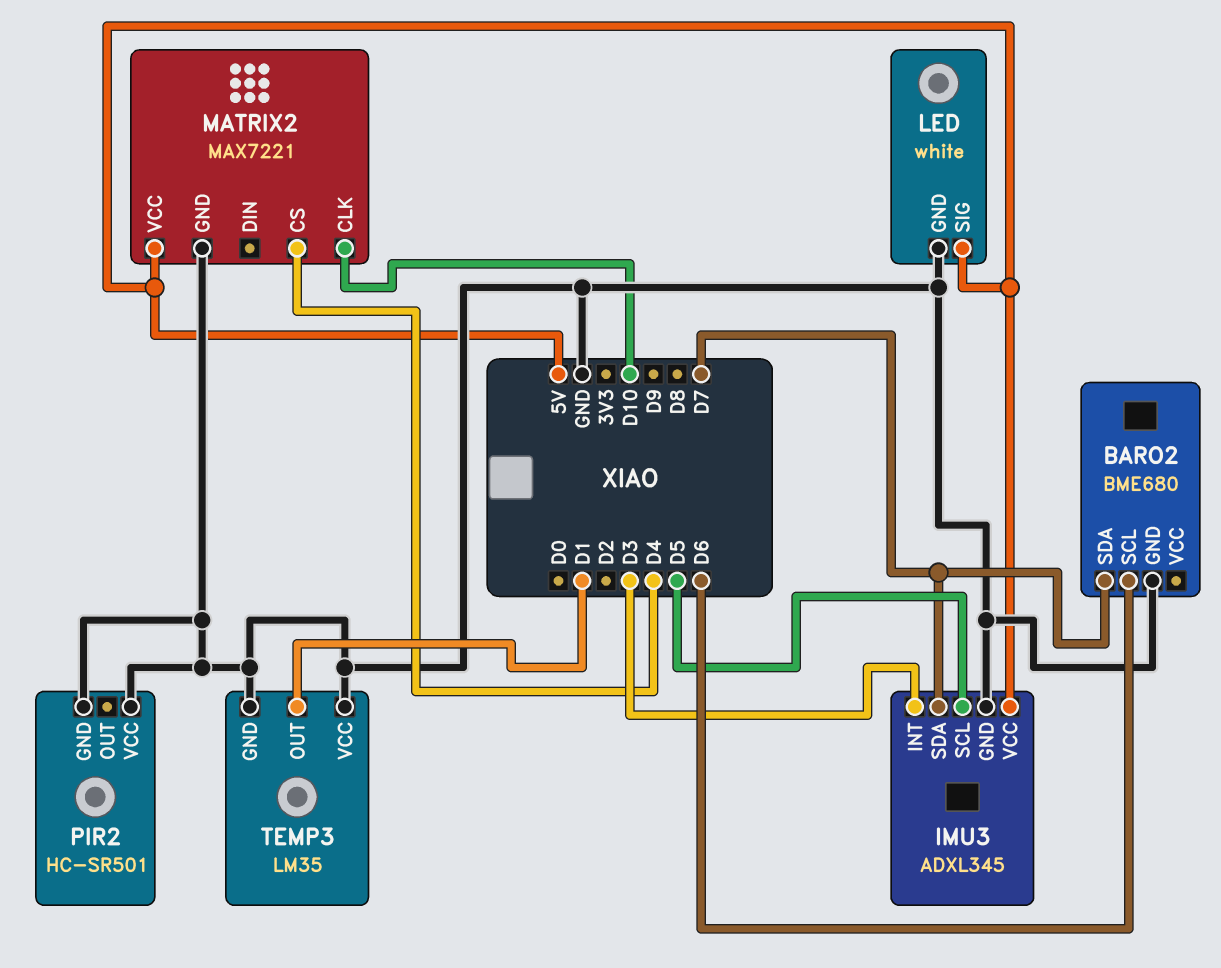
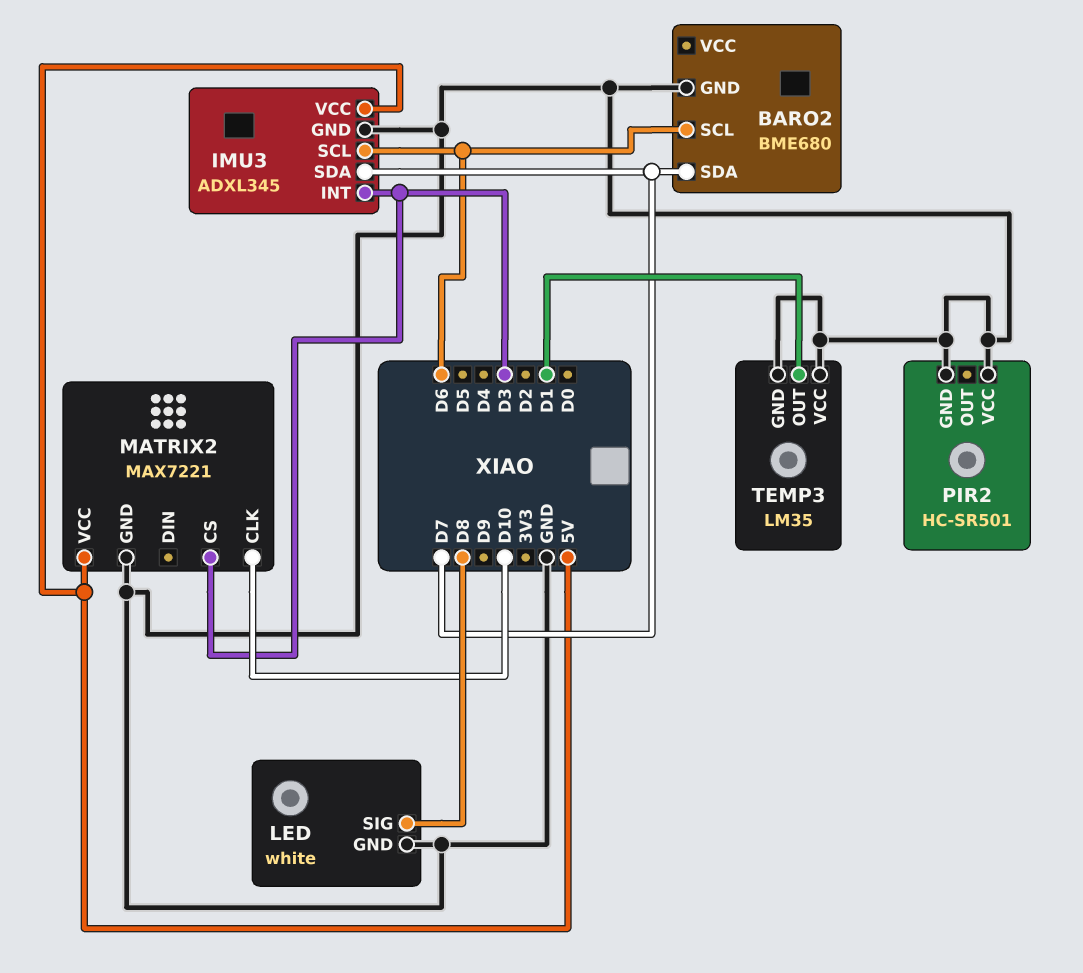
IMU3 pin SCL: D5 -> D6
LED pin SIG: 5V -> D8
MATRIX2 pin CS: D4 -> D3

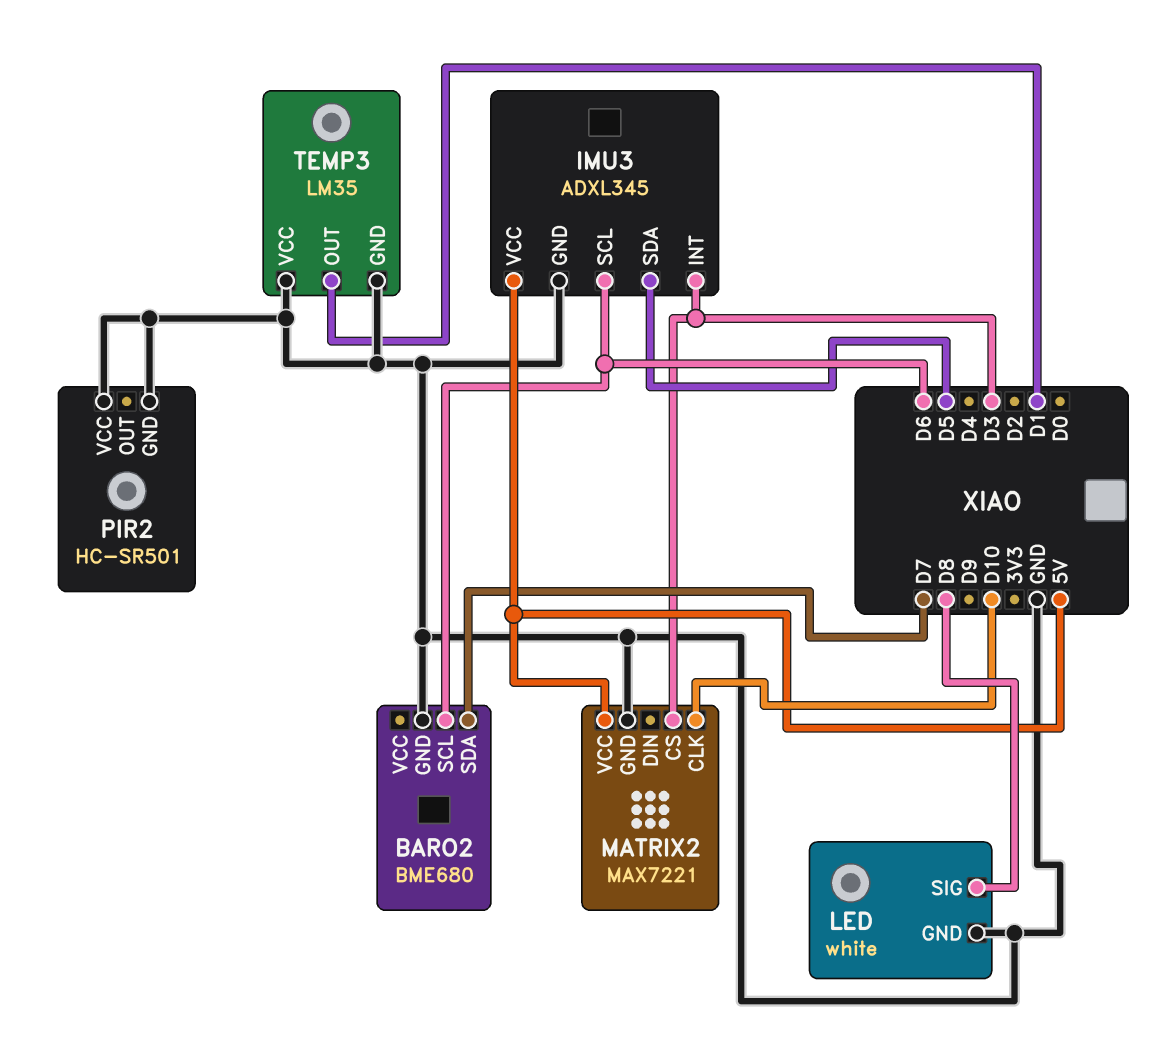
IMU3 pin SDA: D7 -> D5

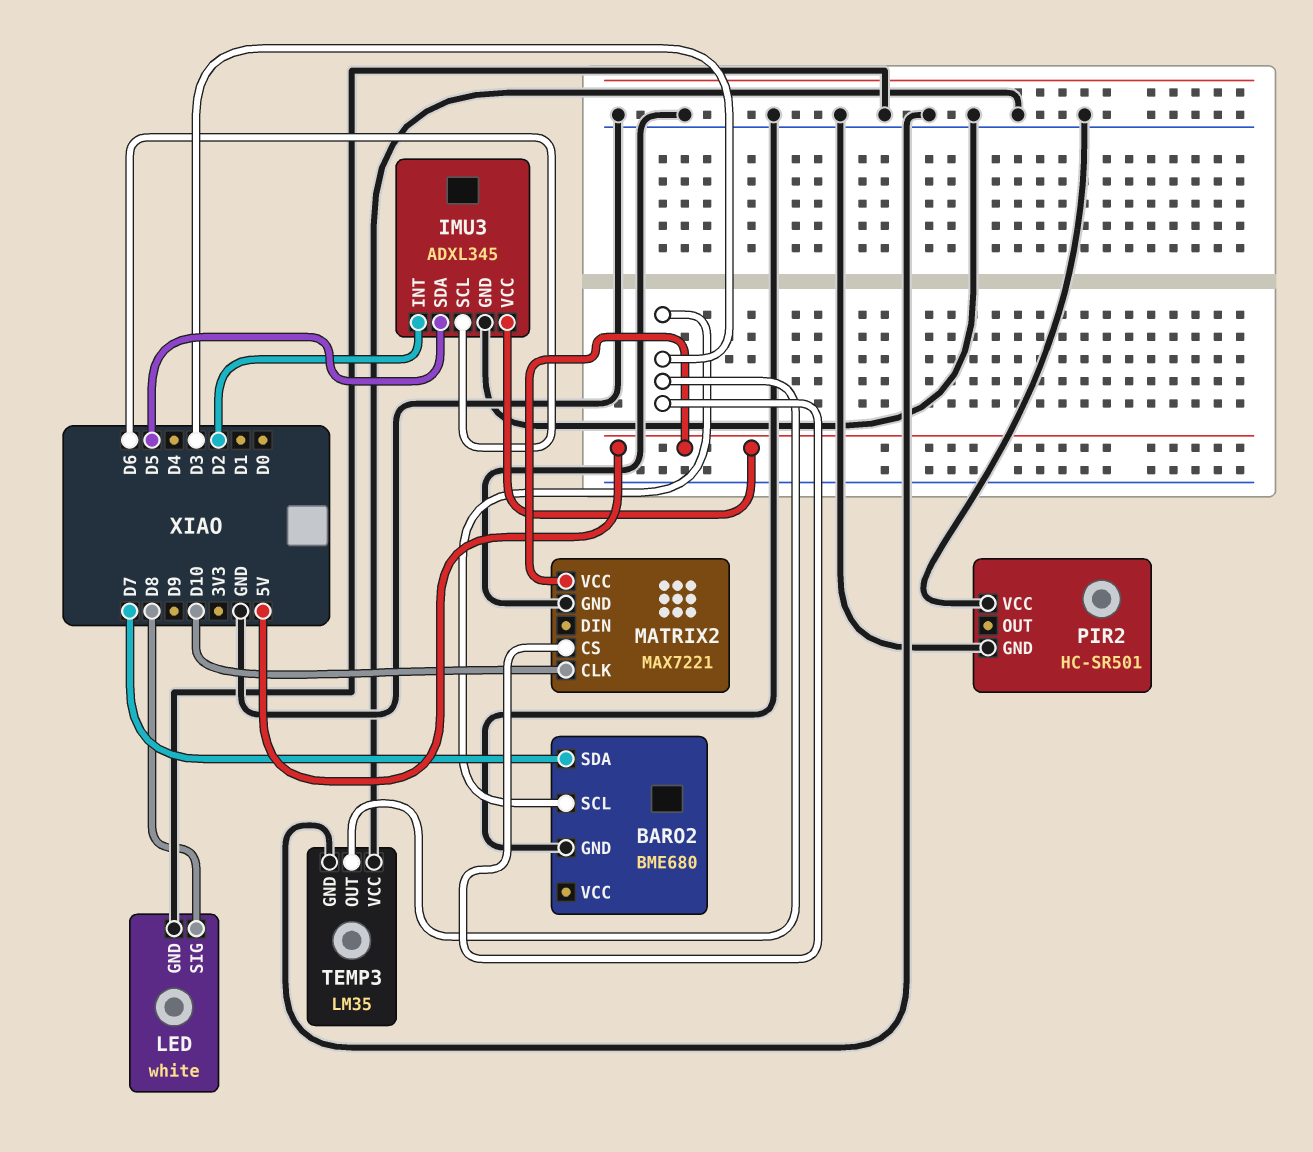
BARO2 pin SCL: D6 -> D3
IMU3 pin INT: D3 -> D2
TEMP3 pin OUT: D1 -> D3

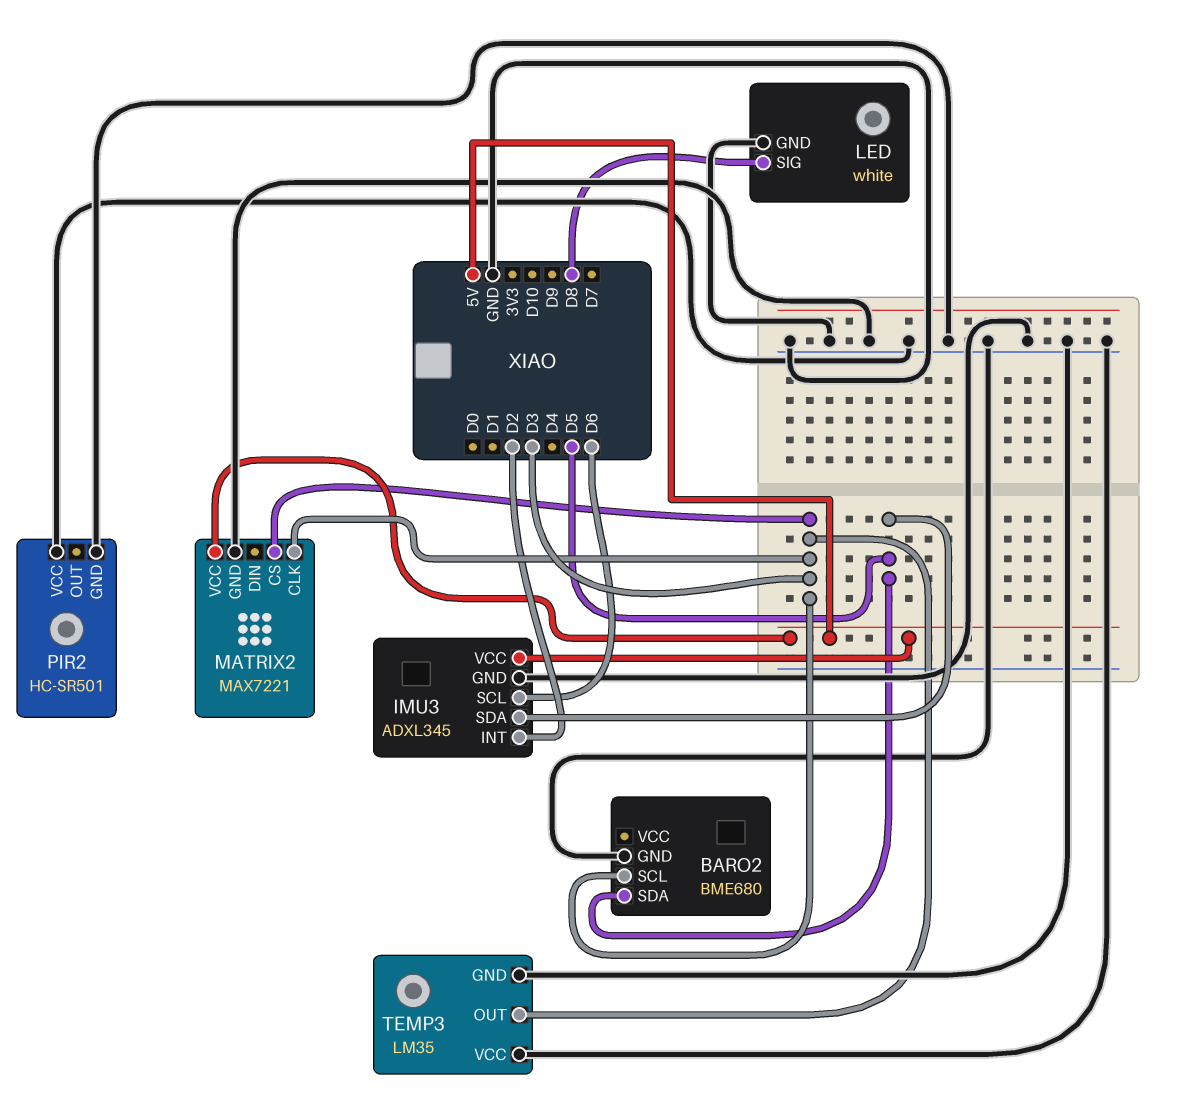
BARO2 pin SDA: D7 -> D5
MATRIX2 pin CLK: D10 -> D3

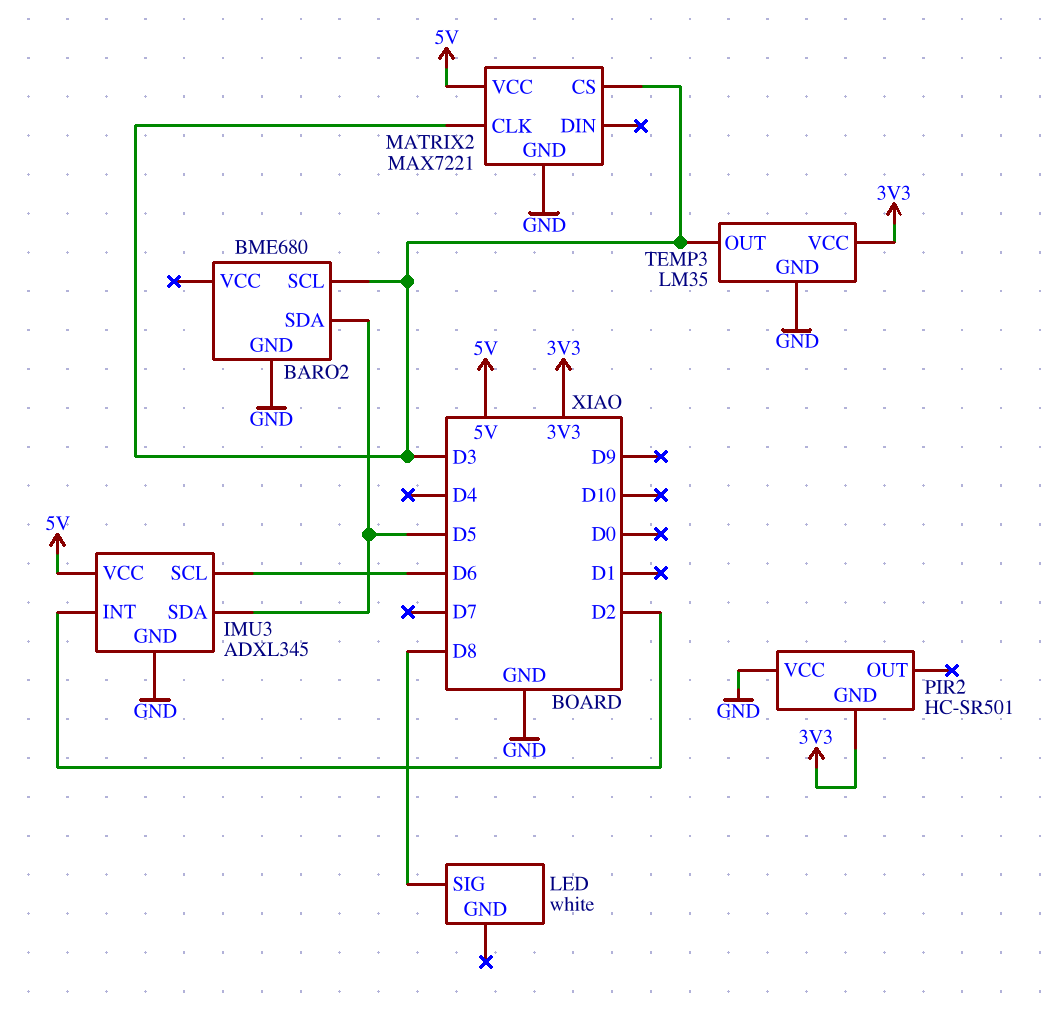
LED pin GND: GND -> none
PIR2 pin GND: GND -> 3V3
TEMP3 pin VCC: GND -> 3V3

